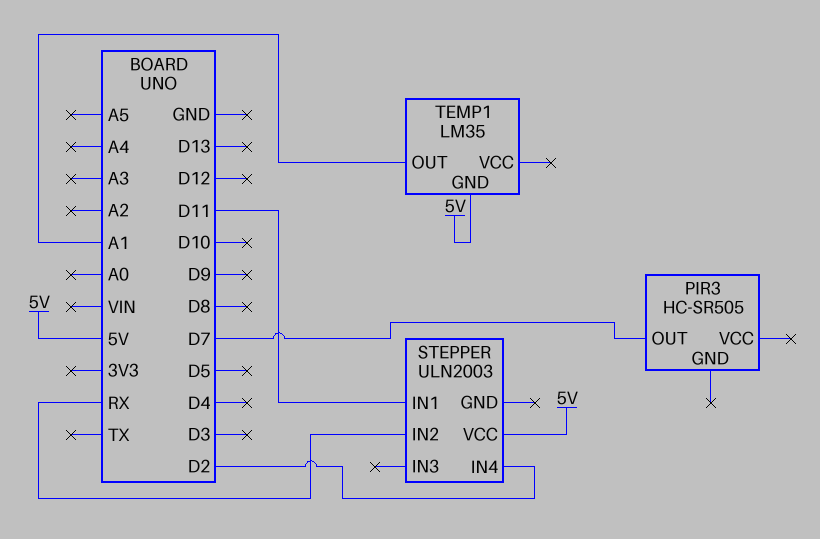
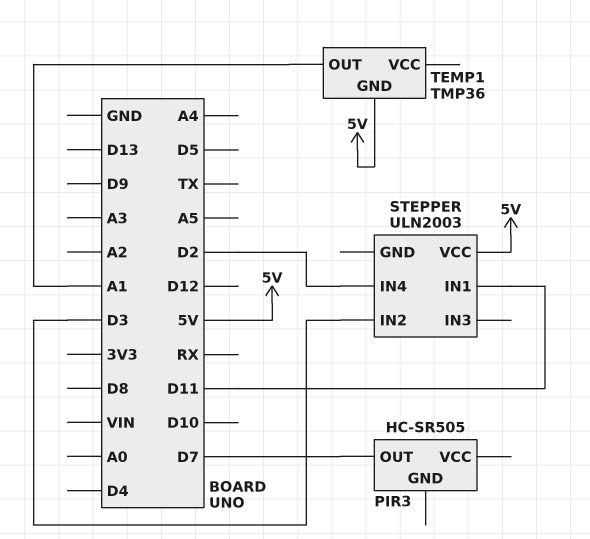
STEPPER pin IN2: RX -> D3
TEMP1: LM35 -> TMP36

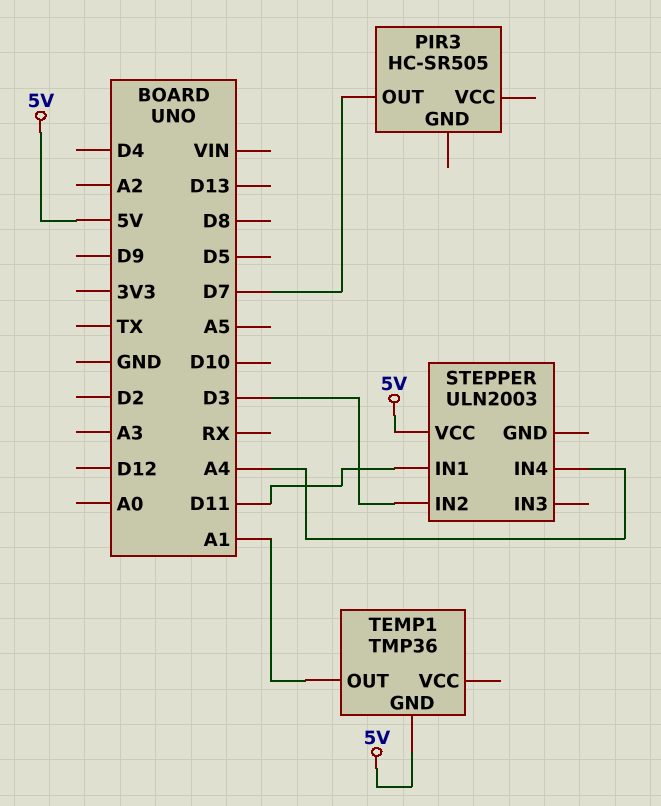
STEPPER pin IN4: D2 -> A4

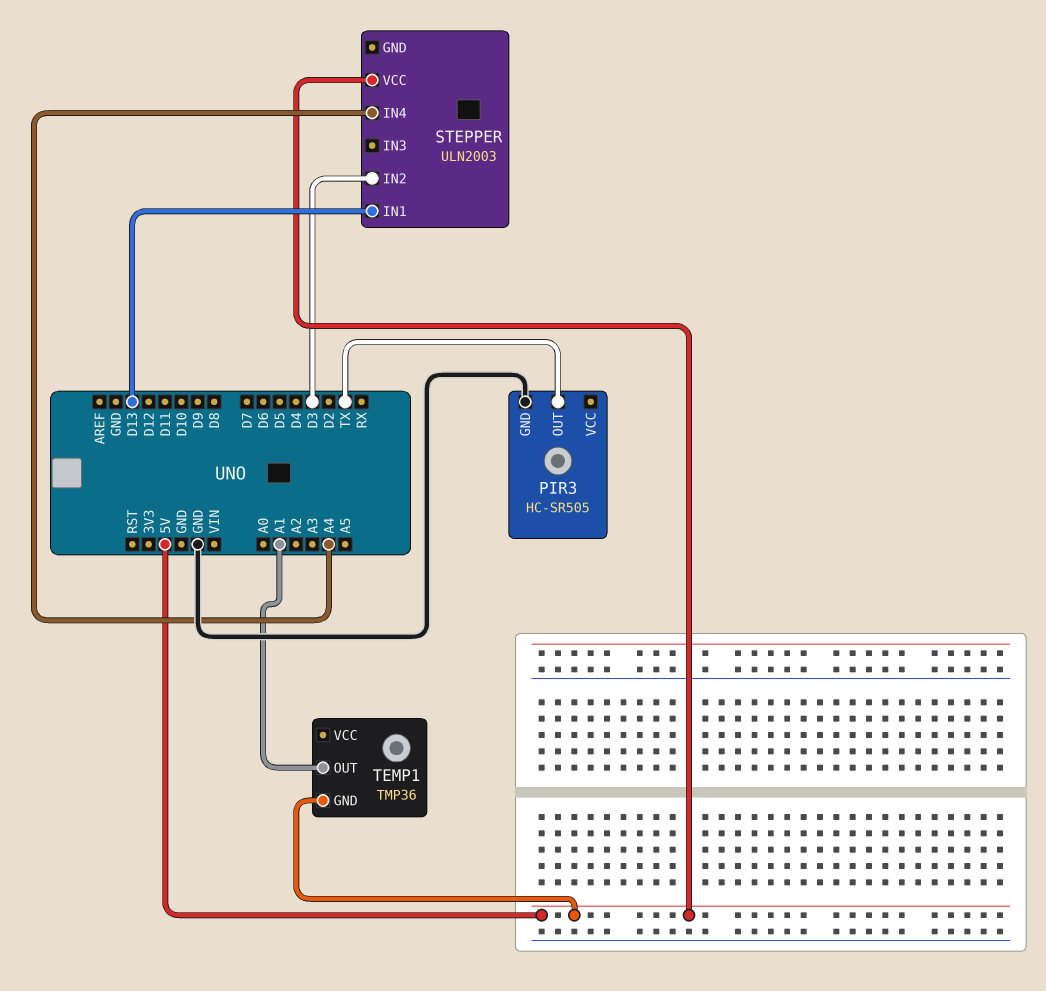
PIR3 pin GND: none -> GND
PIR3 pin OUT: D7 -> TX
STEPPER pin IN1: D11 -> D13

